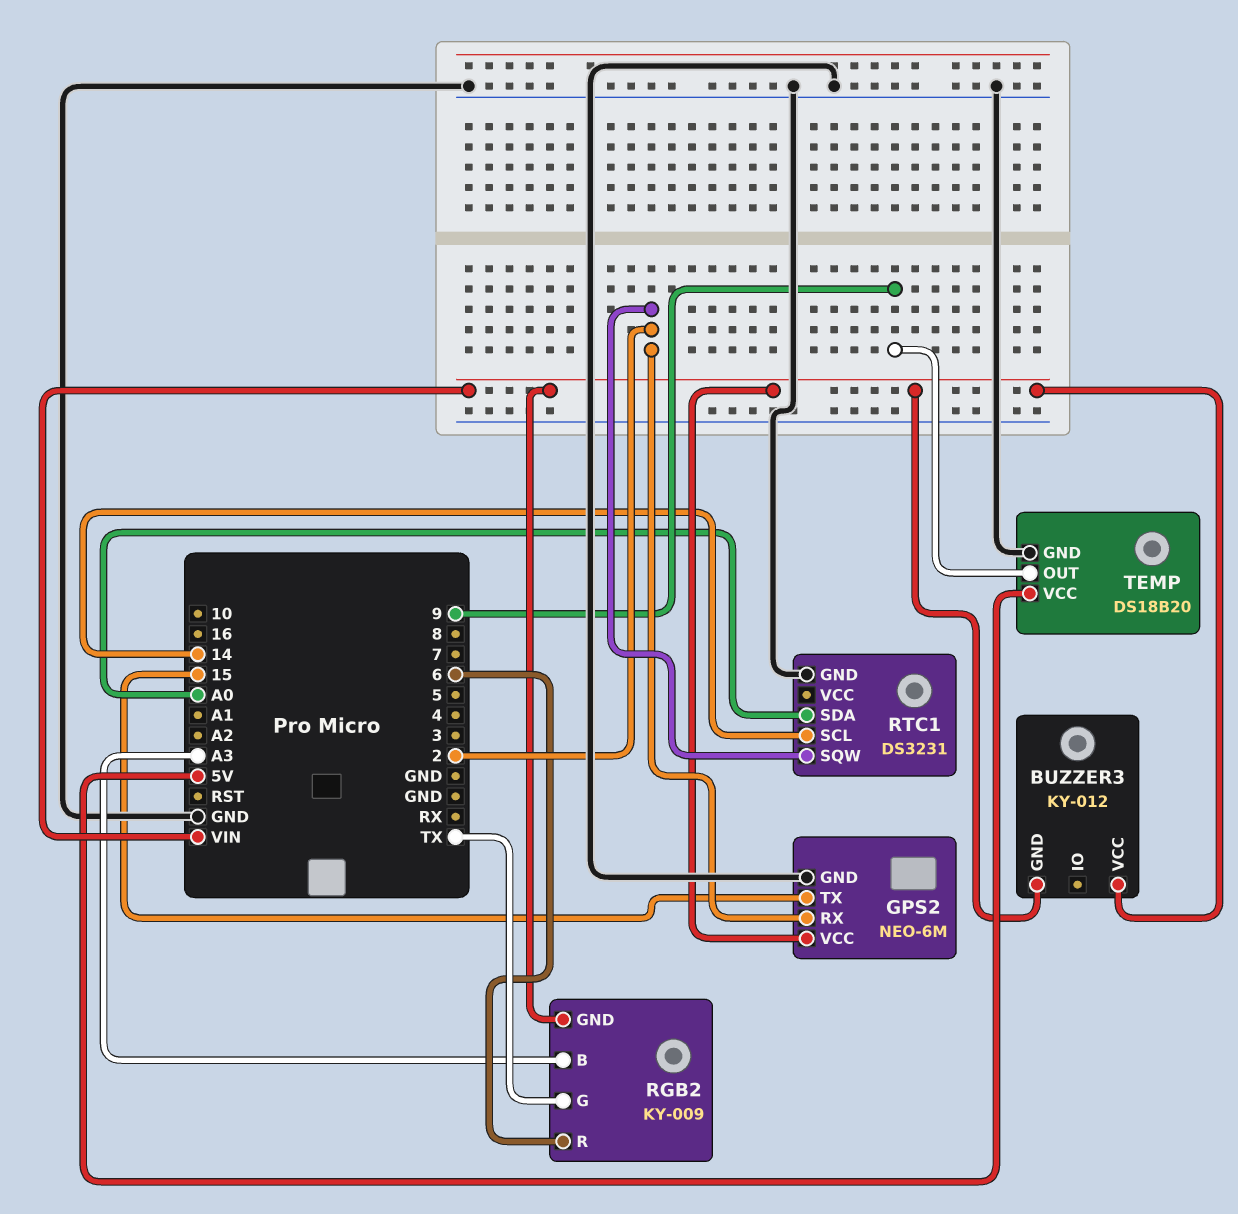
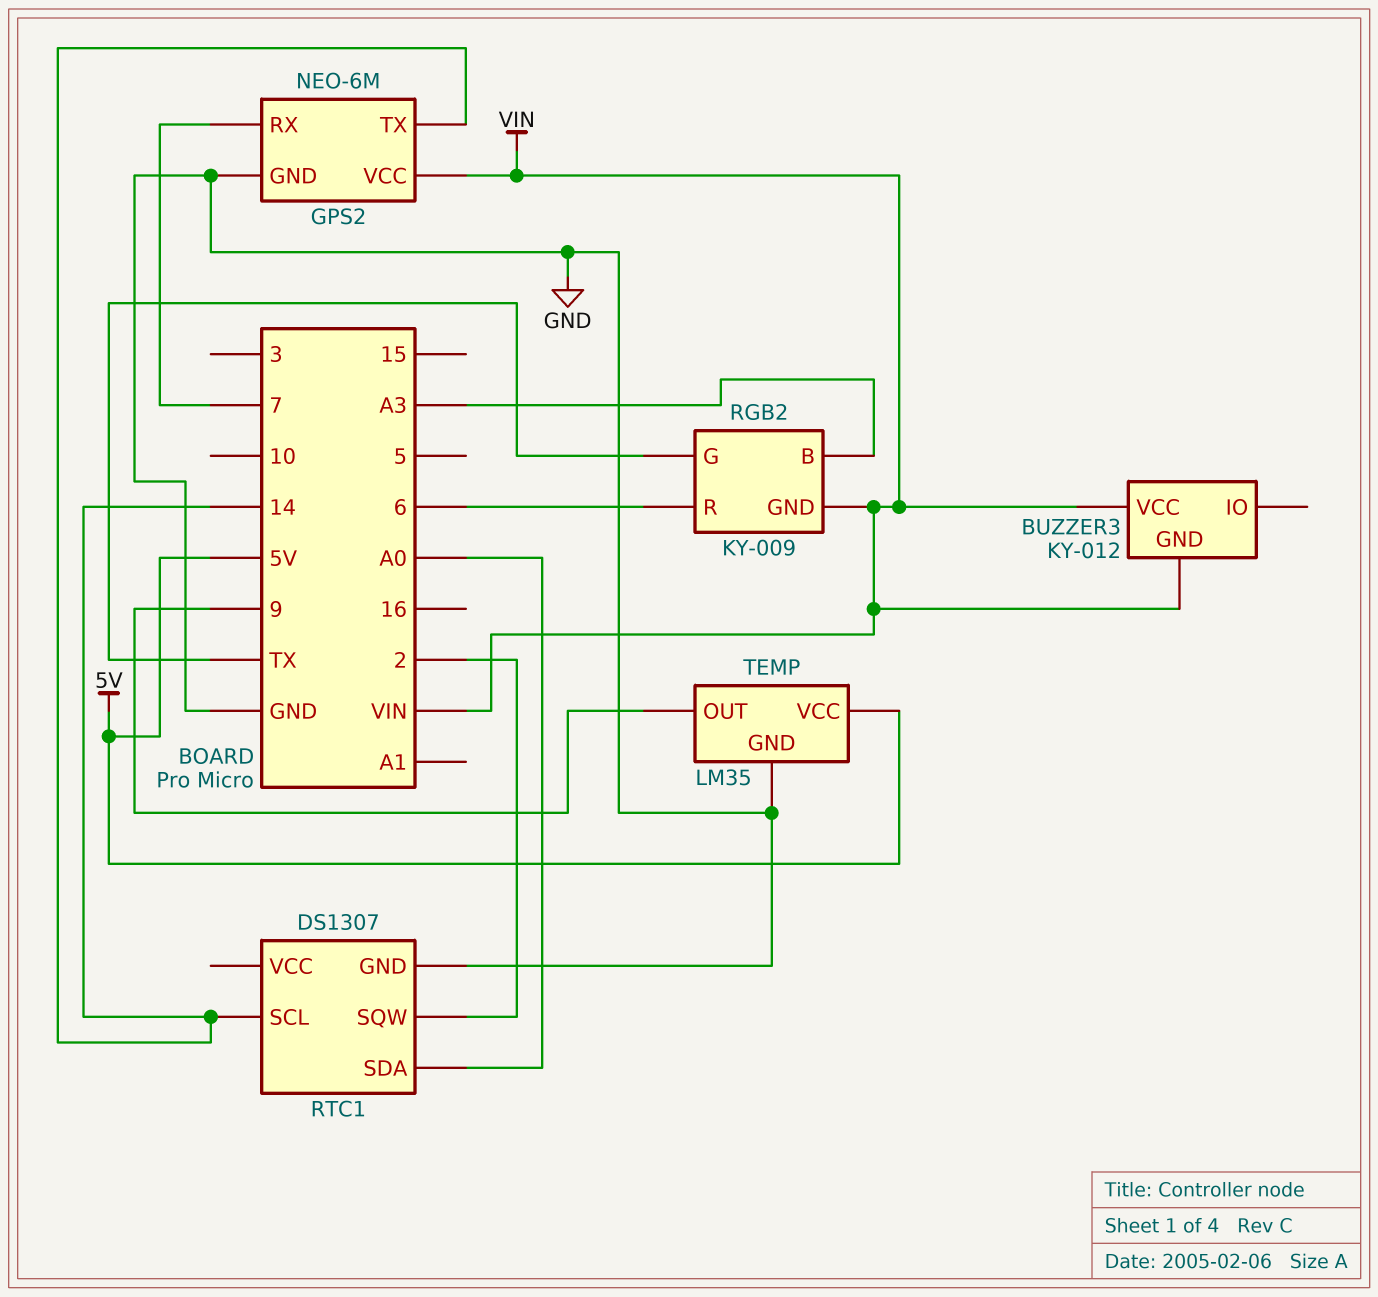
GPS2 pin RX: 2 -> 7
GPS2 pin TX: 15 -> 14
RTC1: DS3231 -> DS1307
TEMP: DS18B20 -> LM35

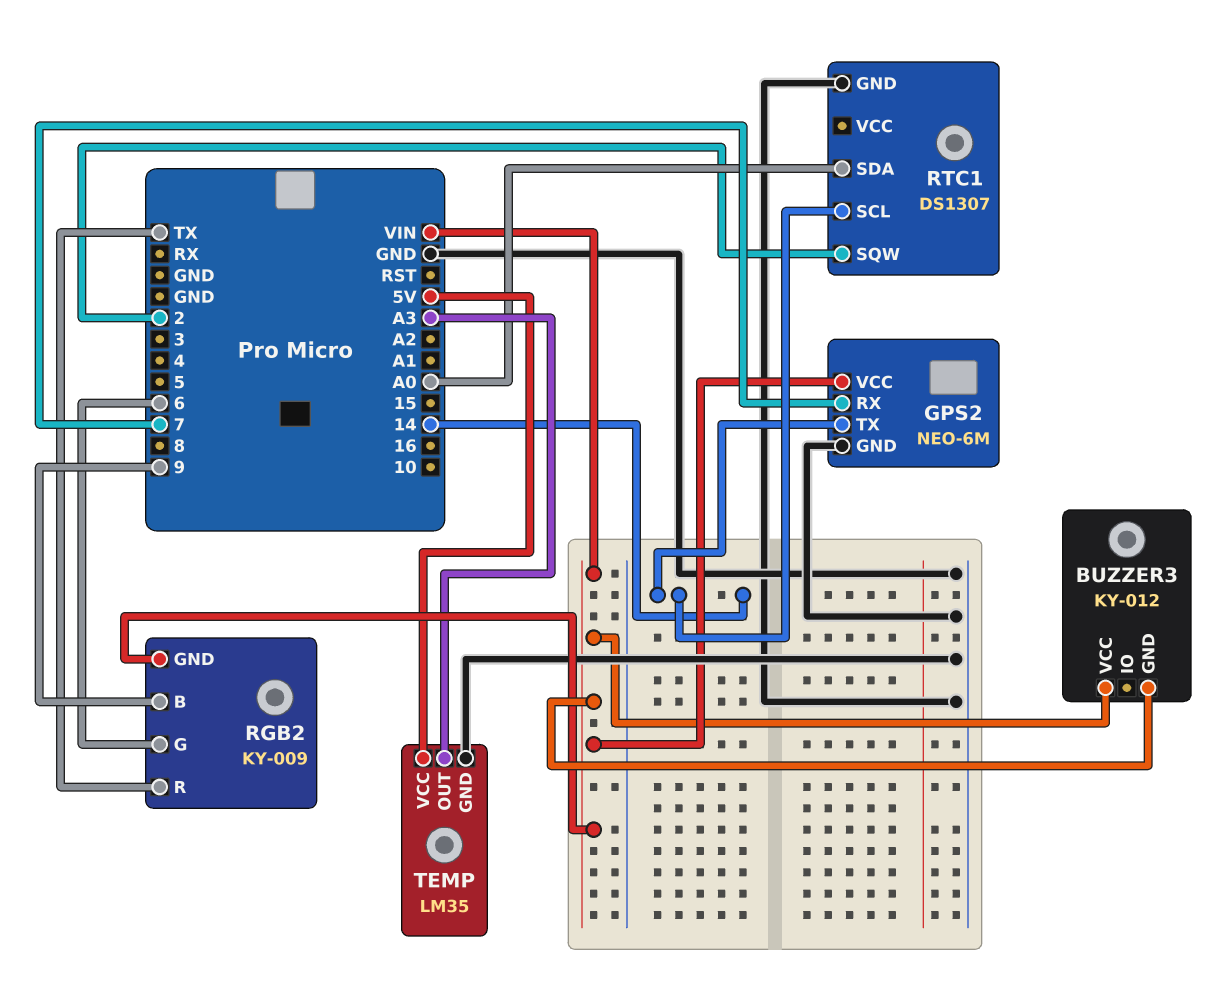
RGB2 pin B: A3 -> 9
RGB2 pin G: TX -> 6
RGB2 pin R: 6 -> TX
TEMP pin OUT: 9 -> A3

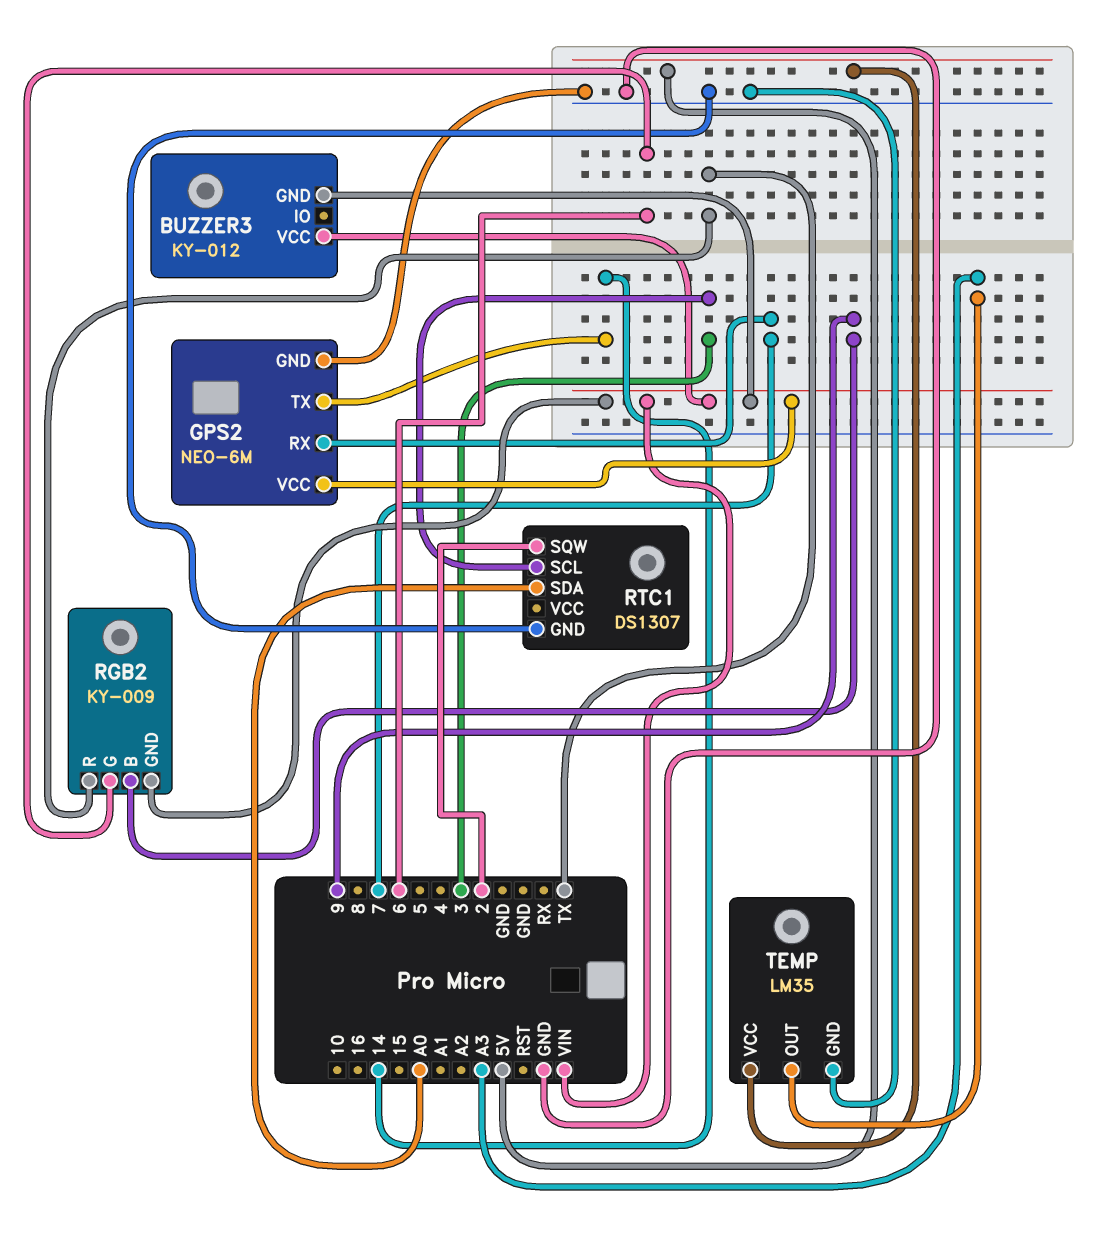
RTC1 pin SCL: 14 -> 3

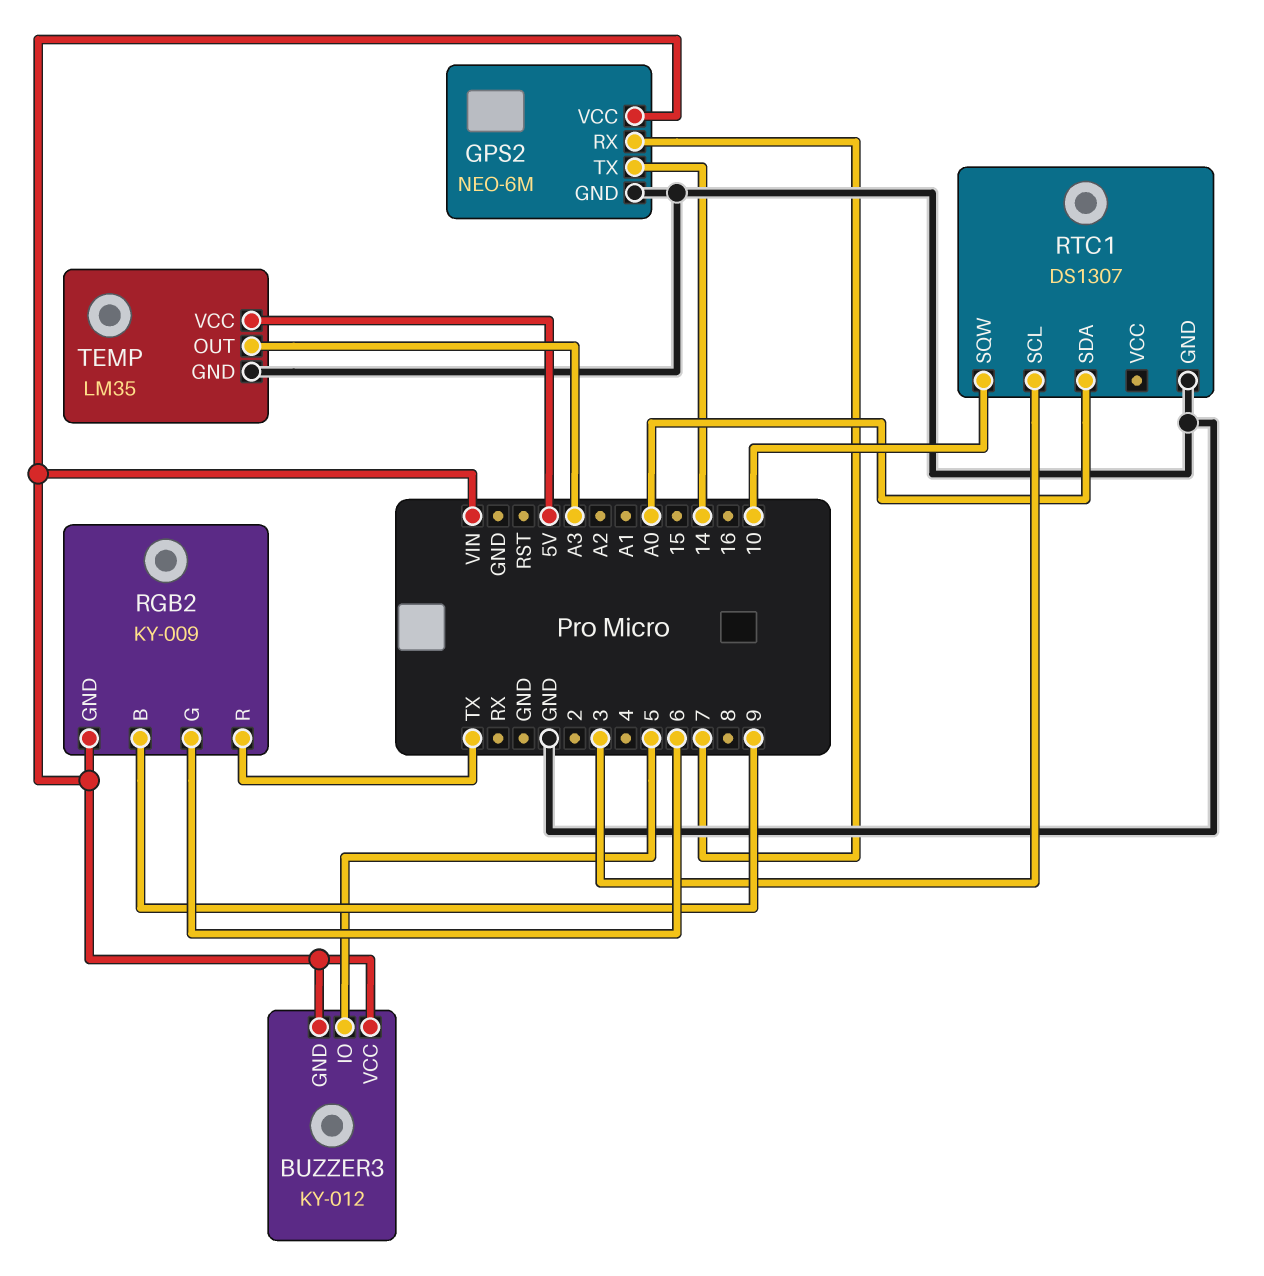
BUZZER3 pin IO: none -> 5
RTC1 pin SQW: 2 -> 10

